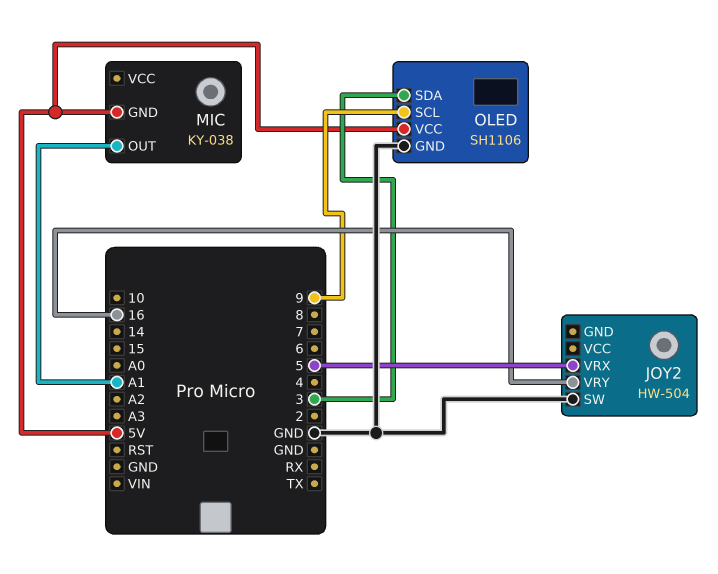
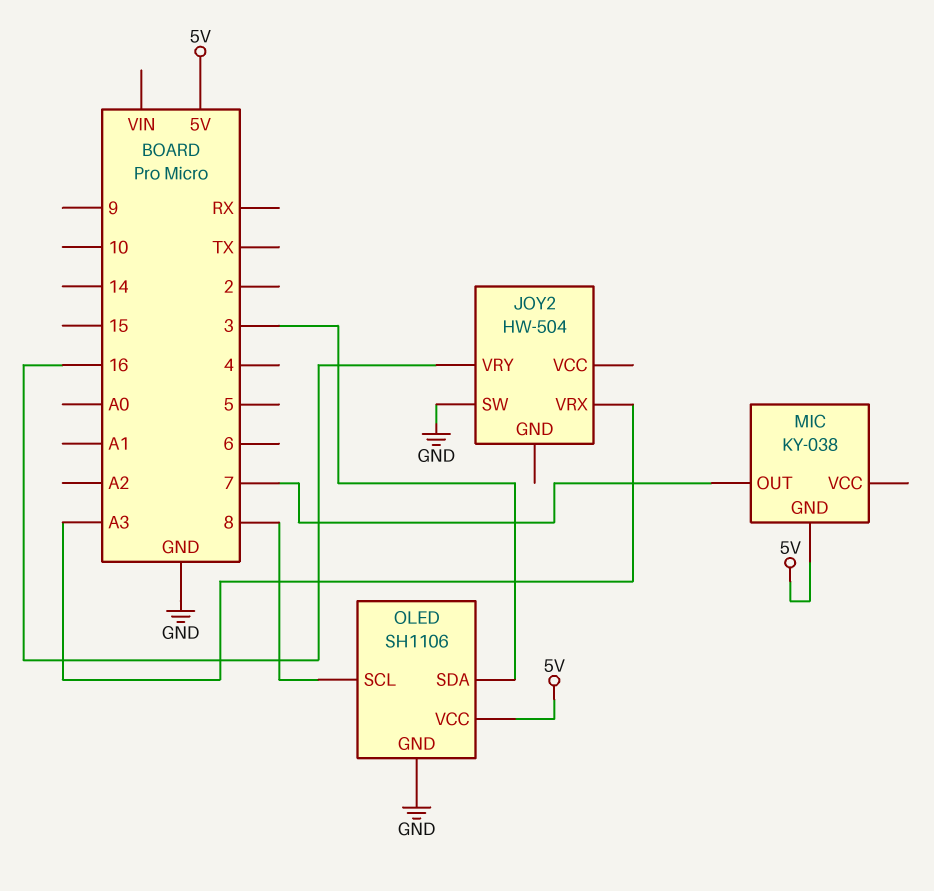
JOY2 pin VRX: 5 -> A3
MIC pin OUT: A1 -> 7
OLED pin SCL: 9 -> 8

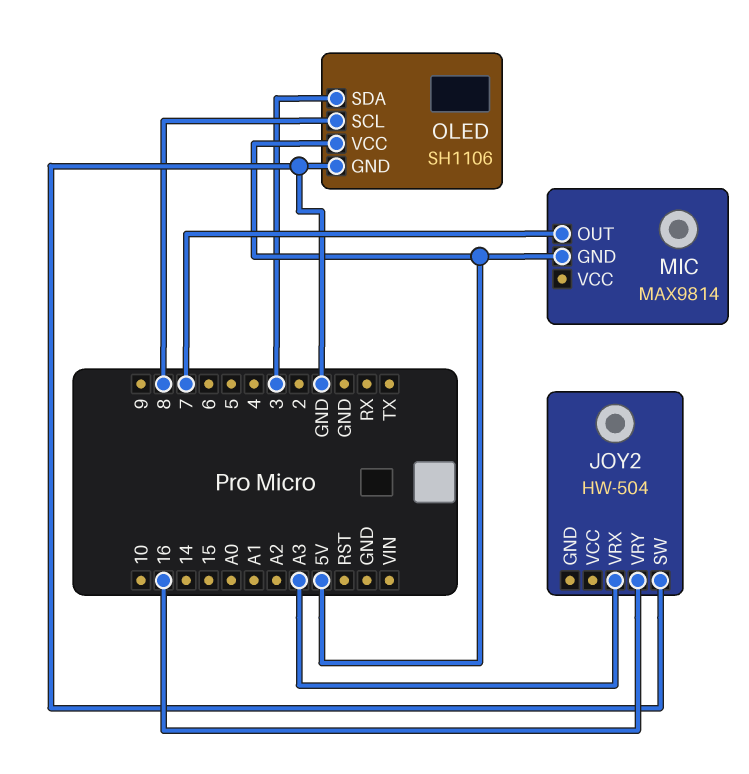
MIC: KY-038 -> MAX9814

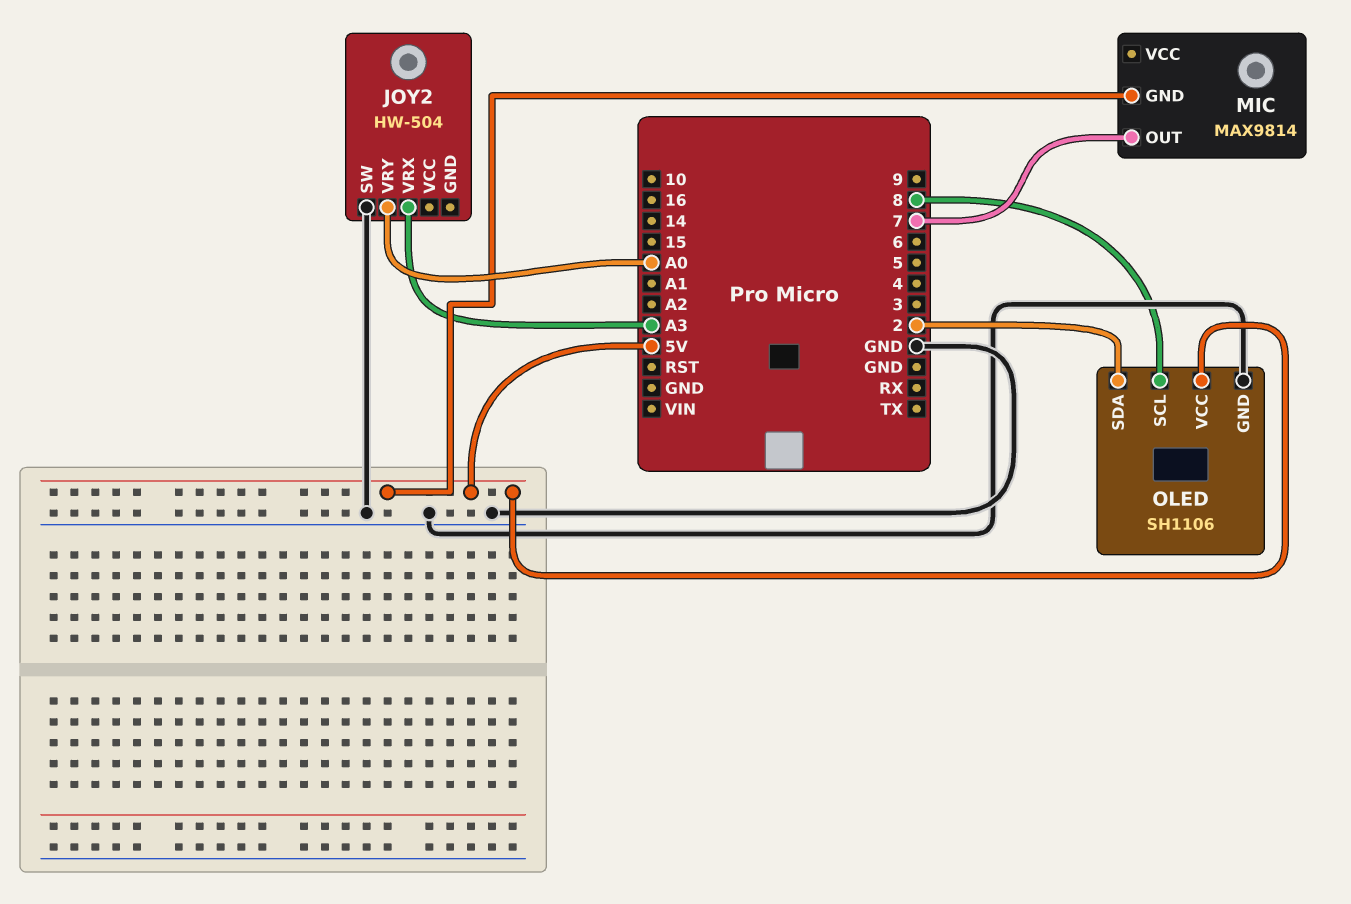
JOY2 pin VRY: 16 -> A0
OLED pin SDA: 3 -> 2

